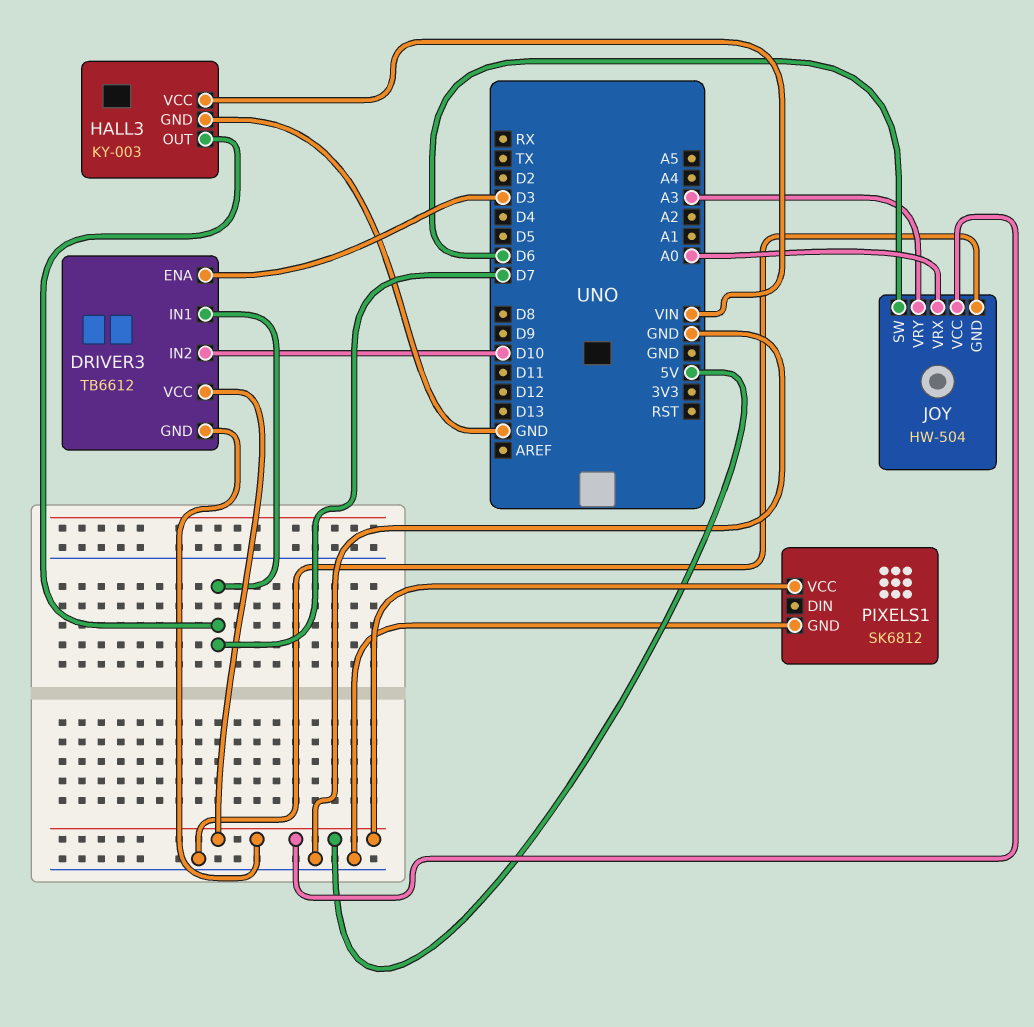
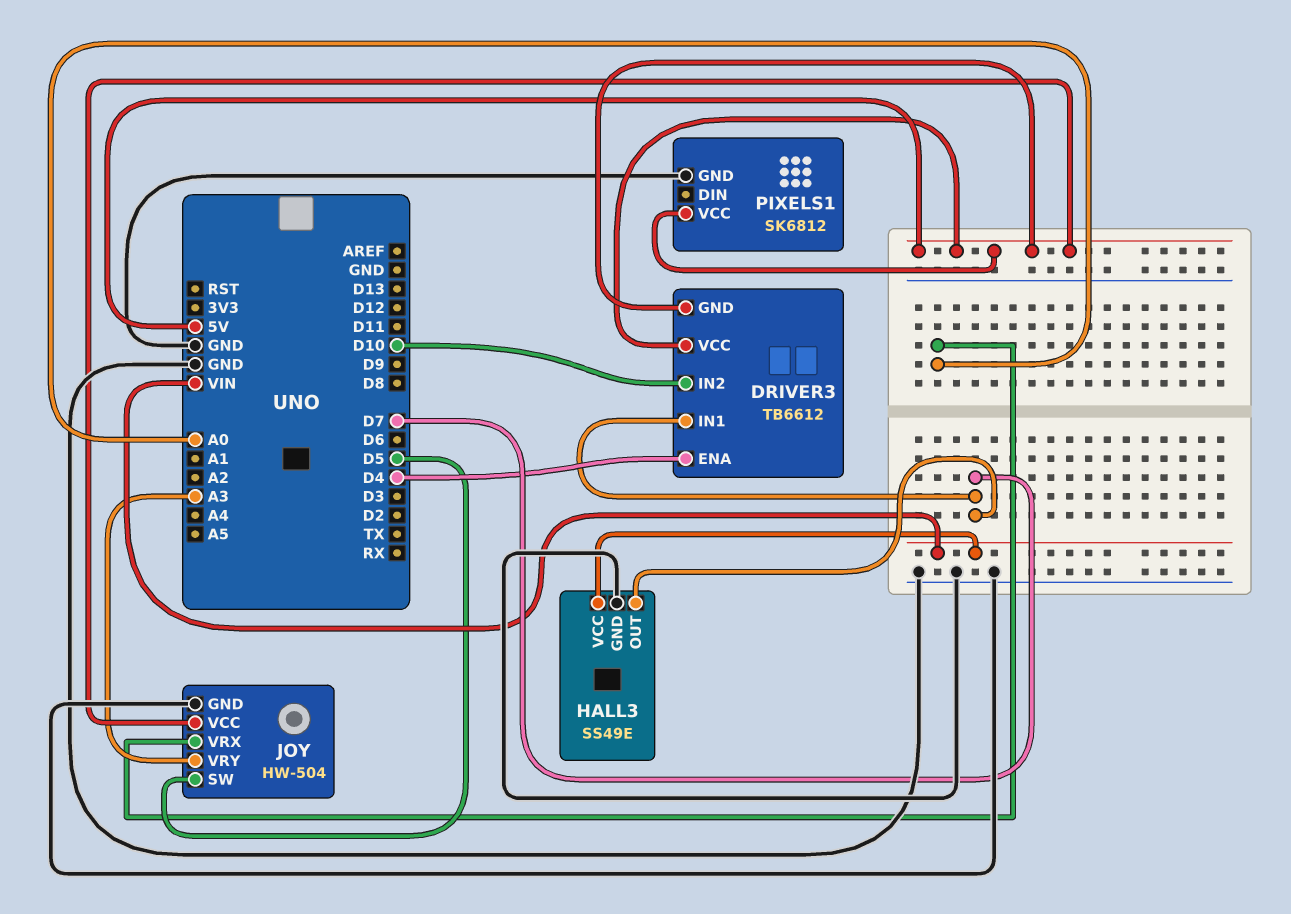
DRIVER3 pin ENA: D3 -> D4
HALL3: KY-003 -> SS49E
JOY pin SW: D6 -> D5

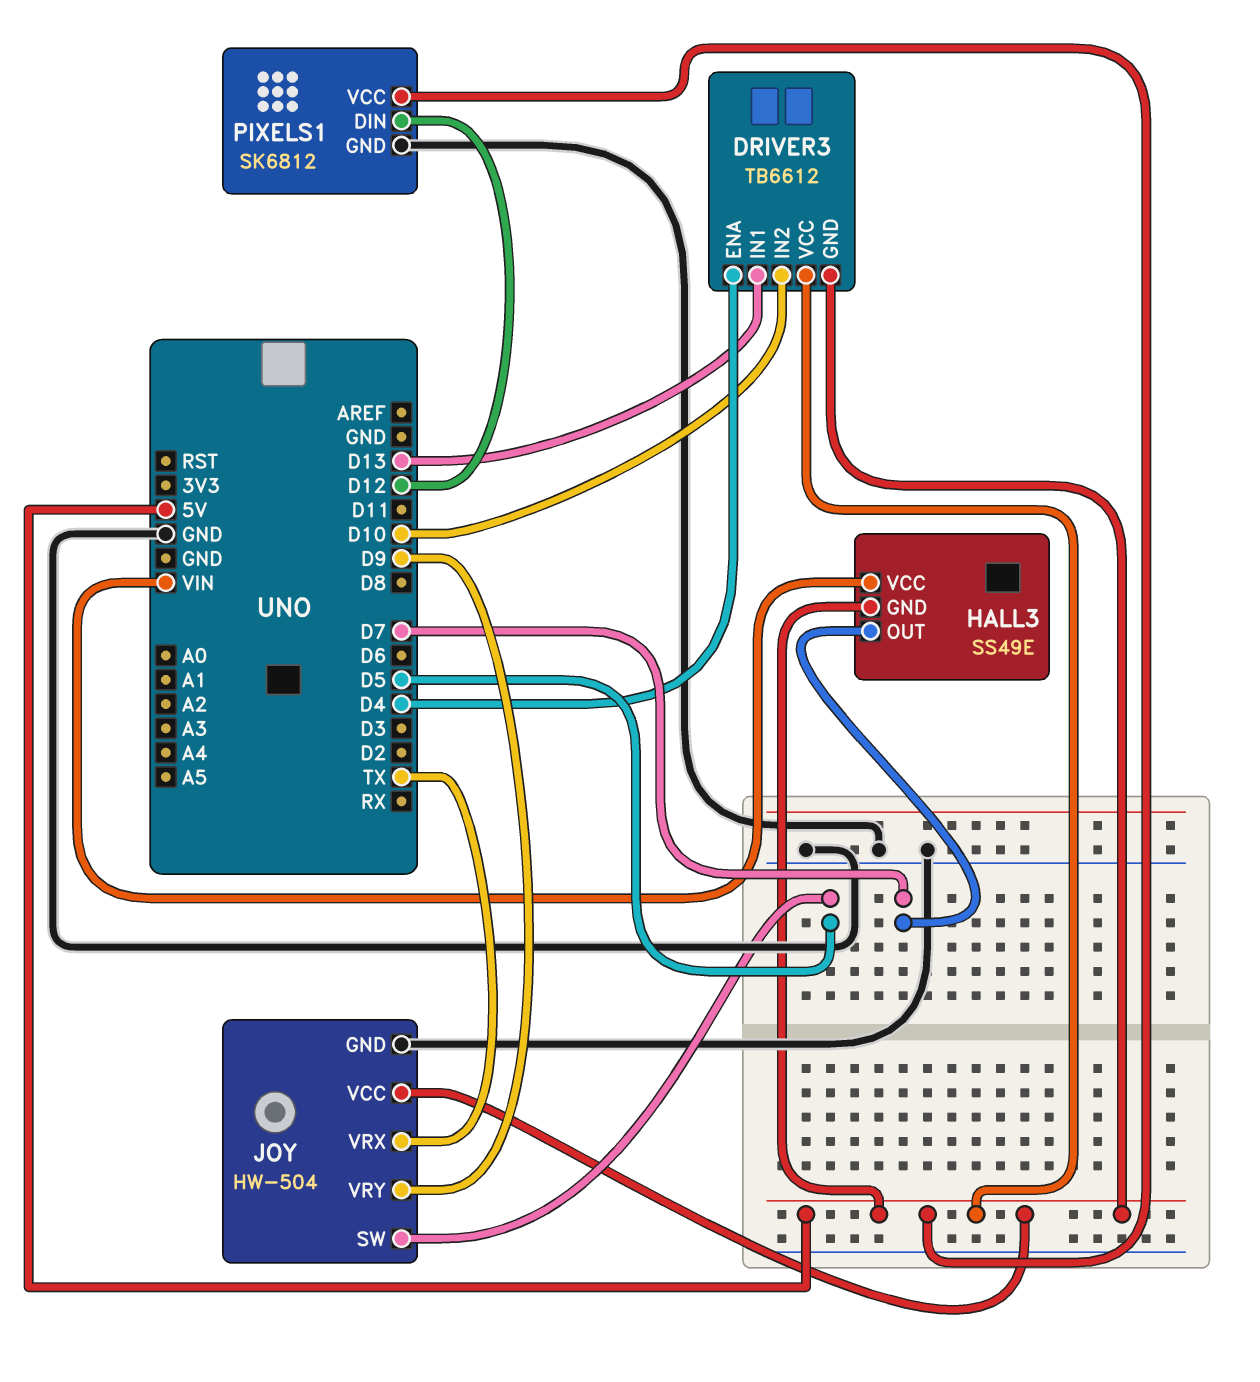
DRIVER3 pin IN1: D7 -> D13
HALL3 pin GND: GND -> 5V
JOY pin VRX: A0 -> TX
JOY pin VRY: A3 -> D9
PIXELS1 pin DIN: none -> D12

